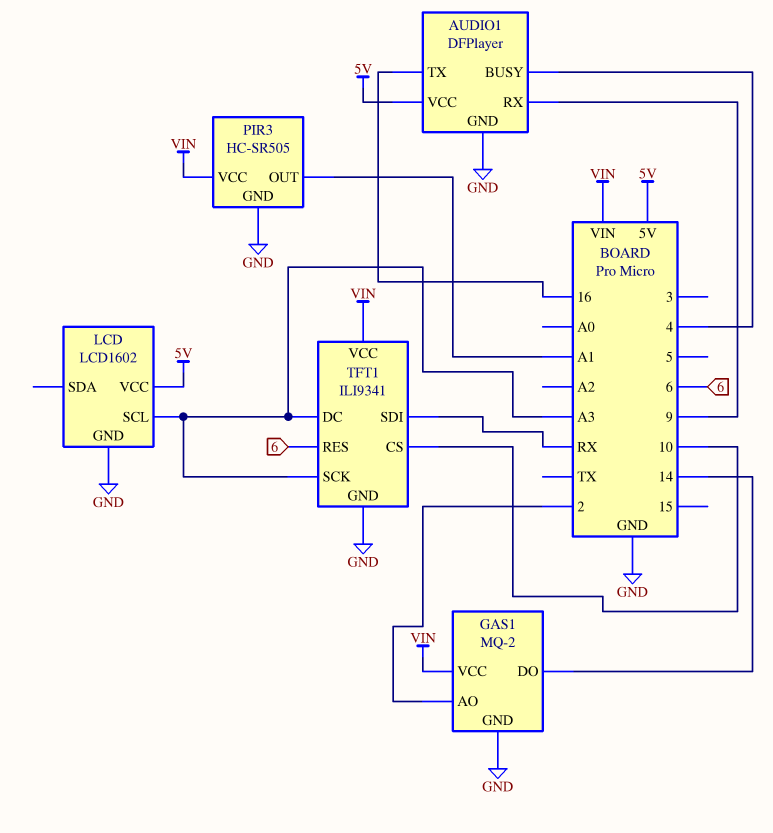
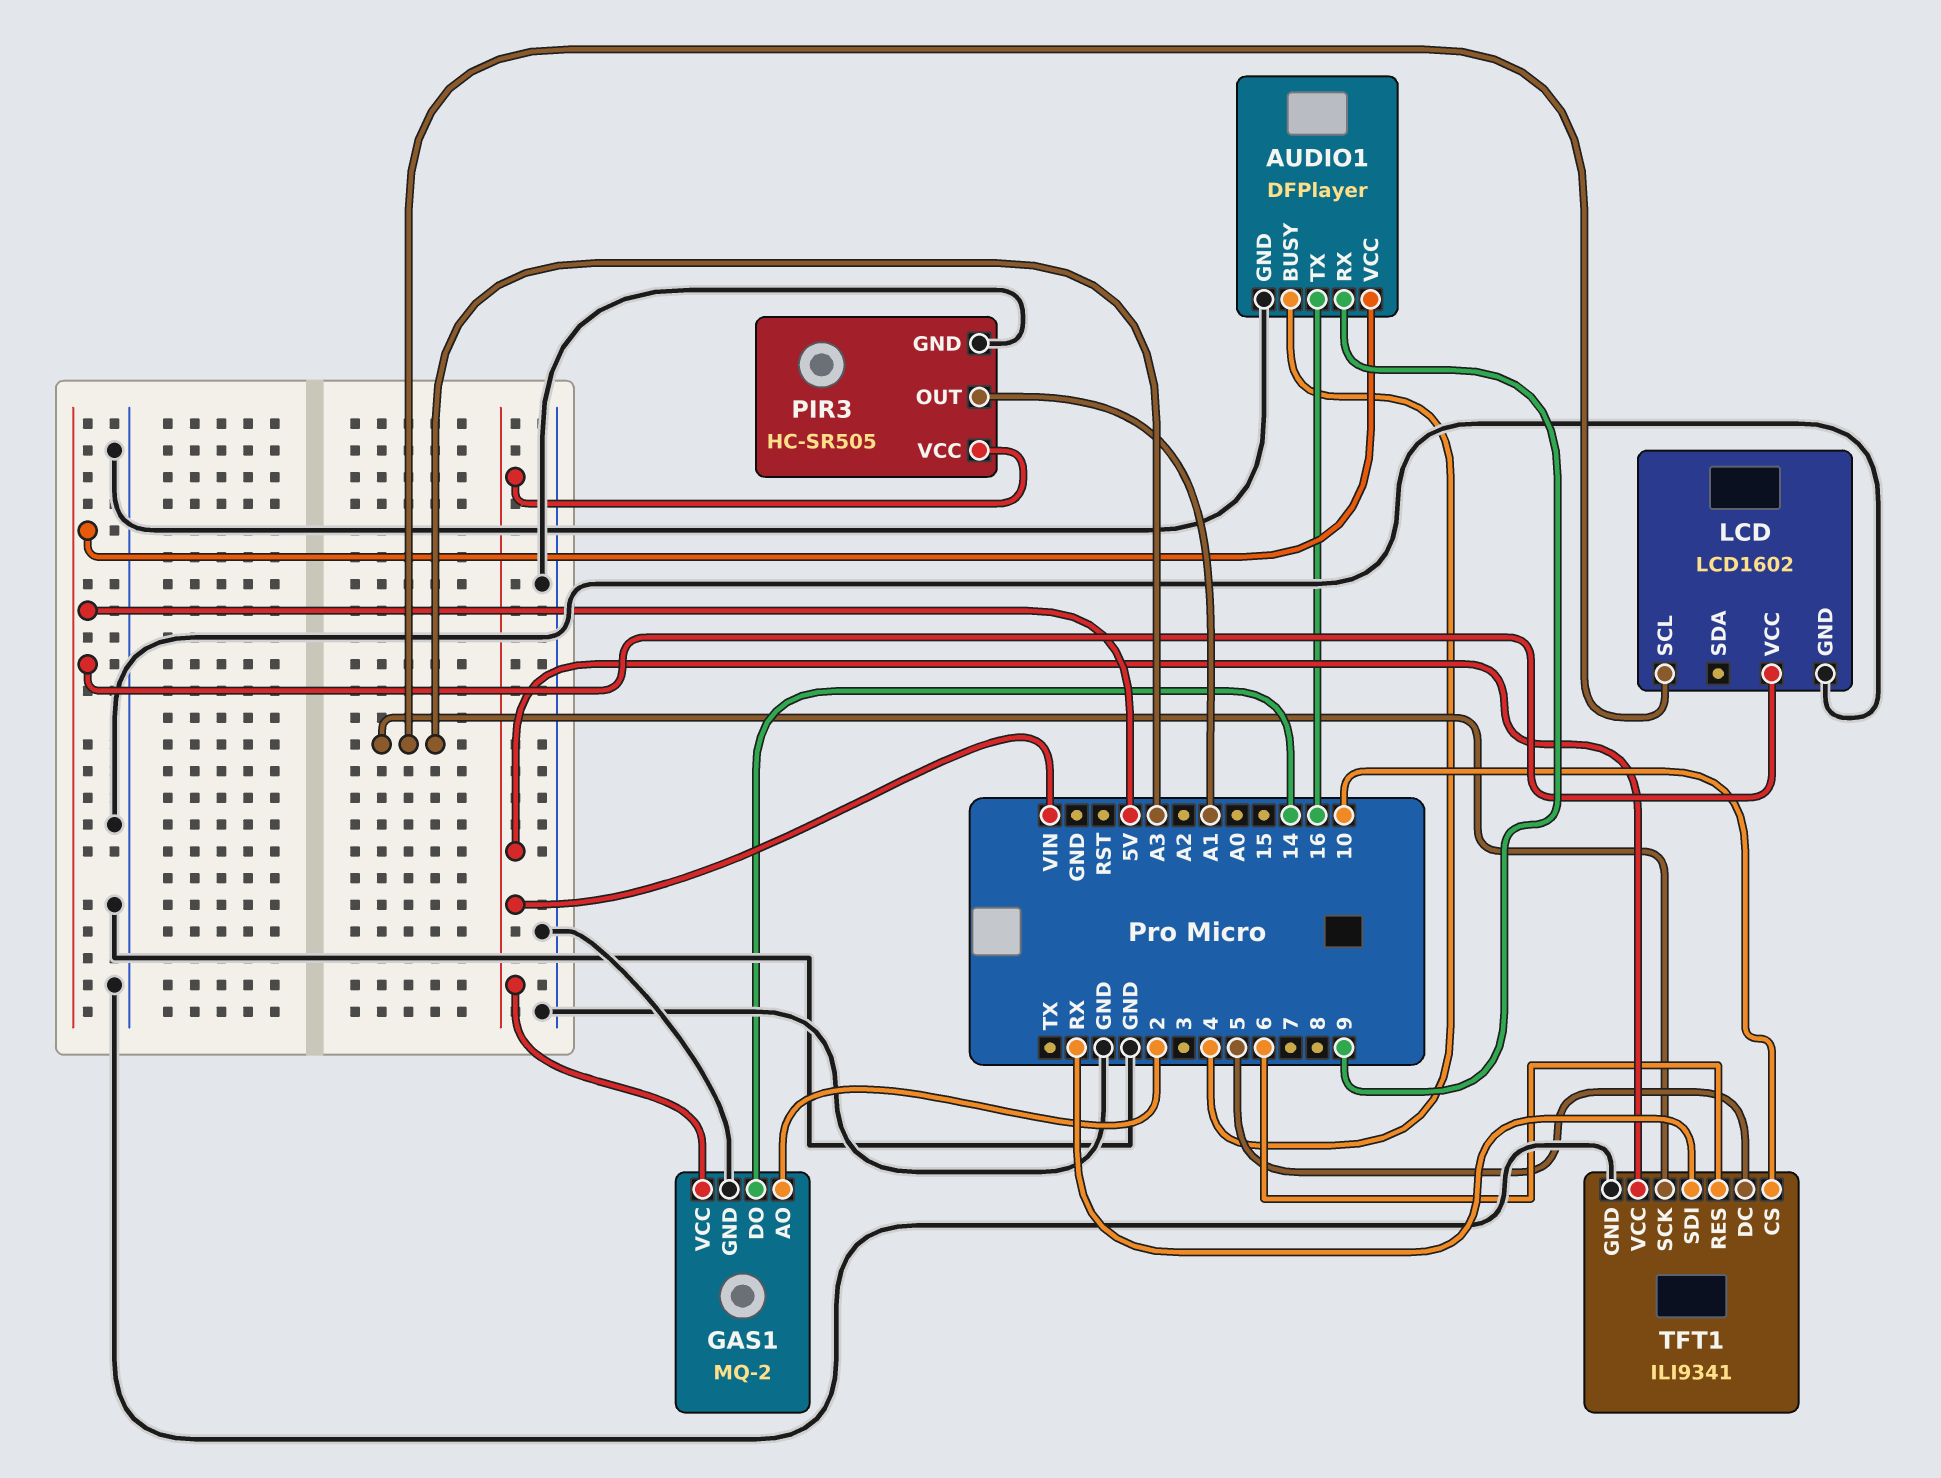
TFT1 pin DC: A3 -> 5

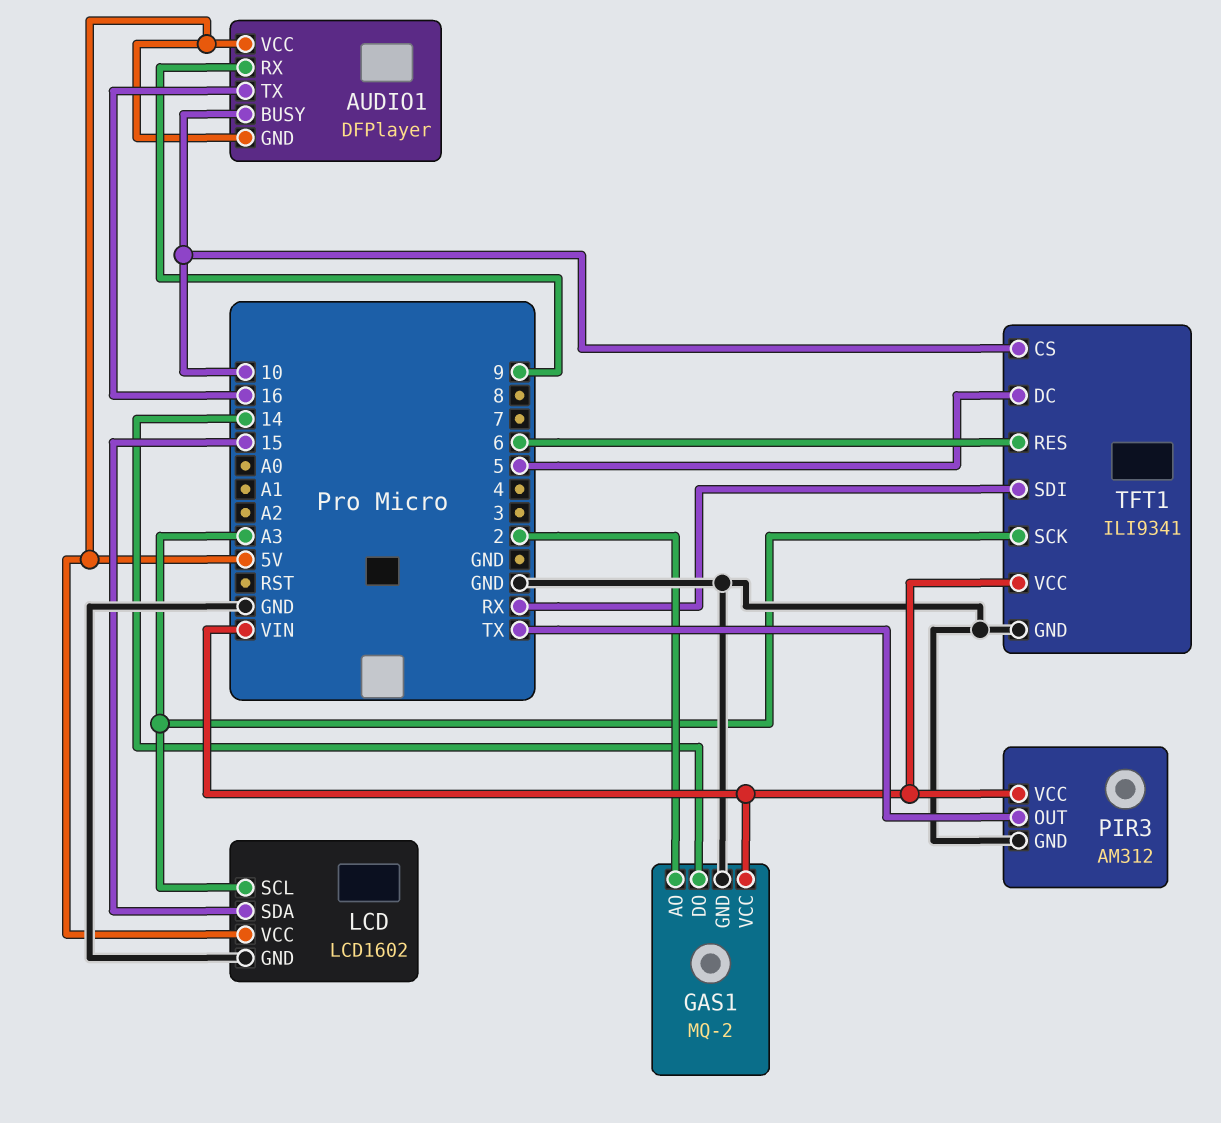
AUDIO1 pin BUSY: 4 -> 10
AUDIO1 pin GND: GND -> 5V
LCD pin SDA: none -> 15
PIR3: HC-SR505 -> AM312
PIR3 pin OUT: A1 -> TX

